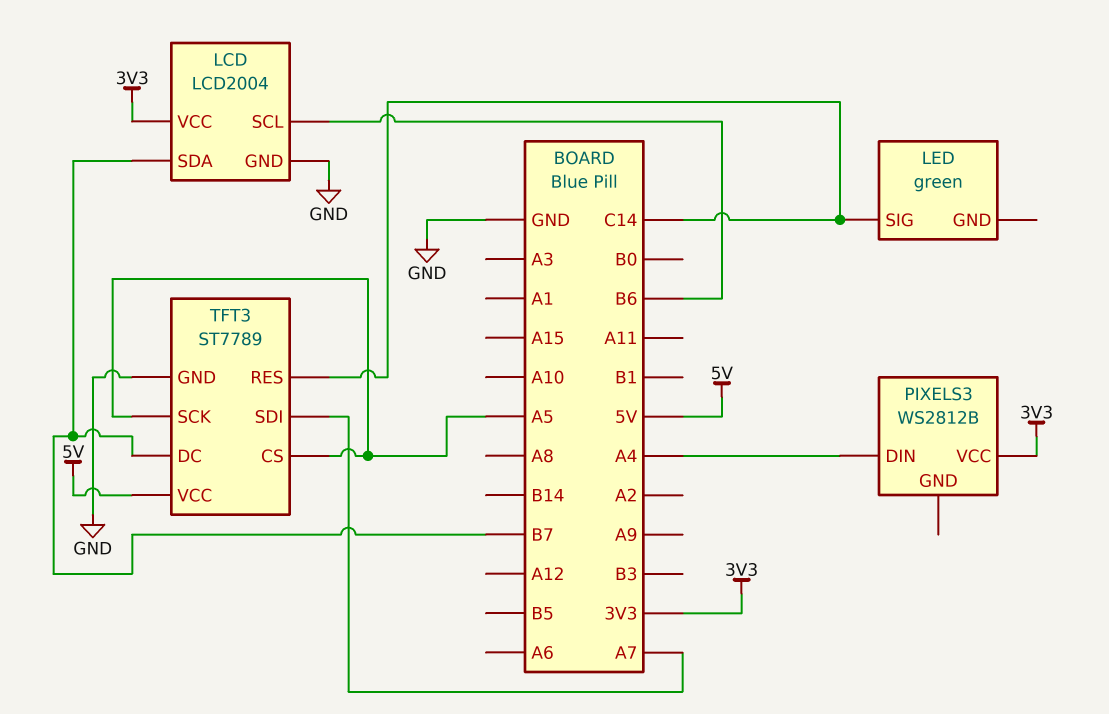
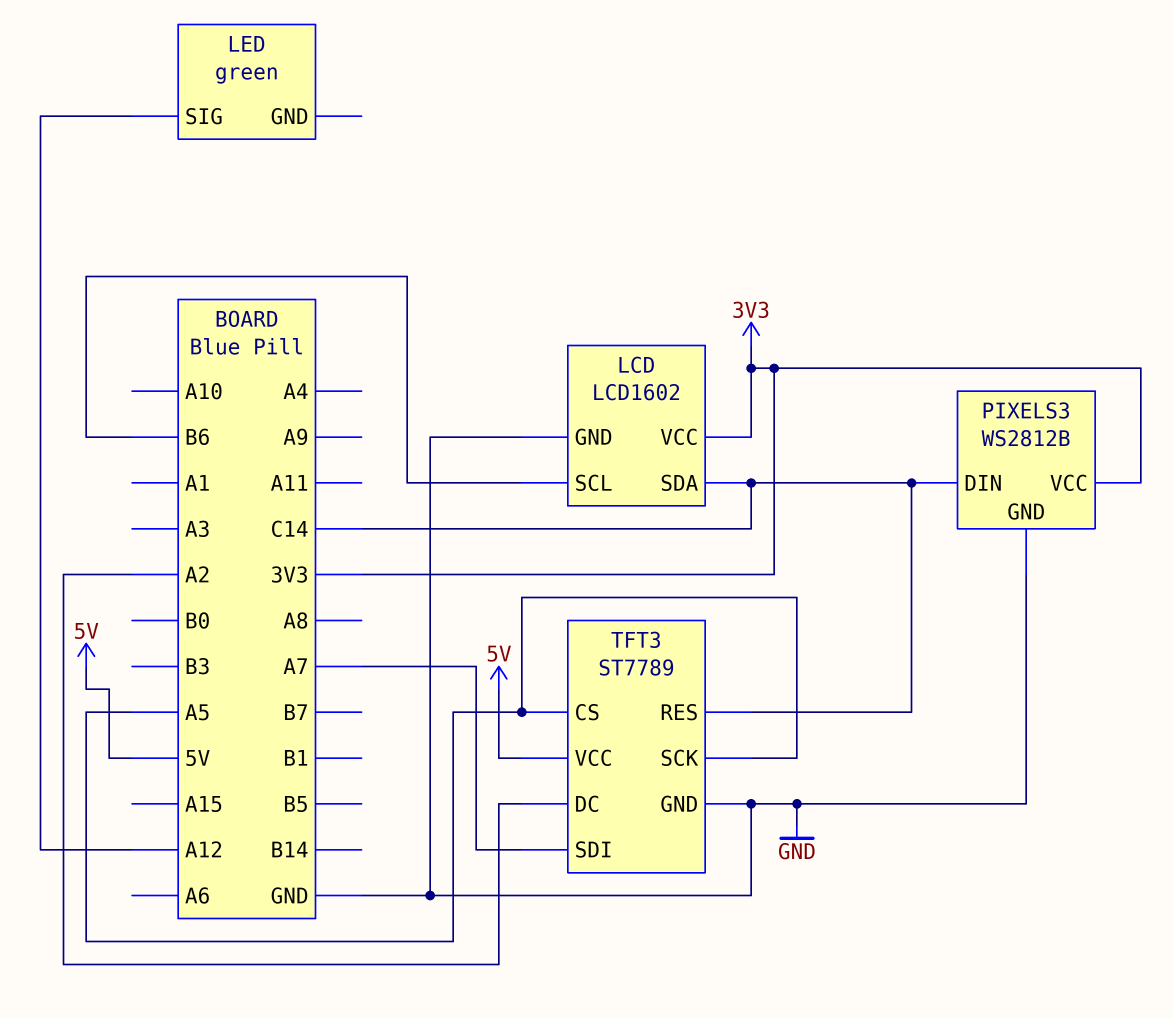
LCD: LCD2004 -> LCD1602
LCD pin SDA: B7 -> C14
LED pin SIG: C14 -> A12
PIXELS3 pin DIN: A4 -> C14
PIXELS3 pin GND: none -> GND
TFT3 pin DC: B7 -> A2

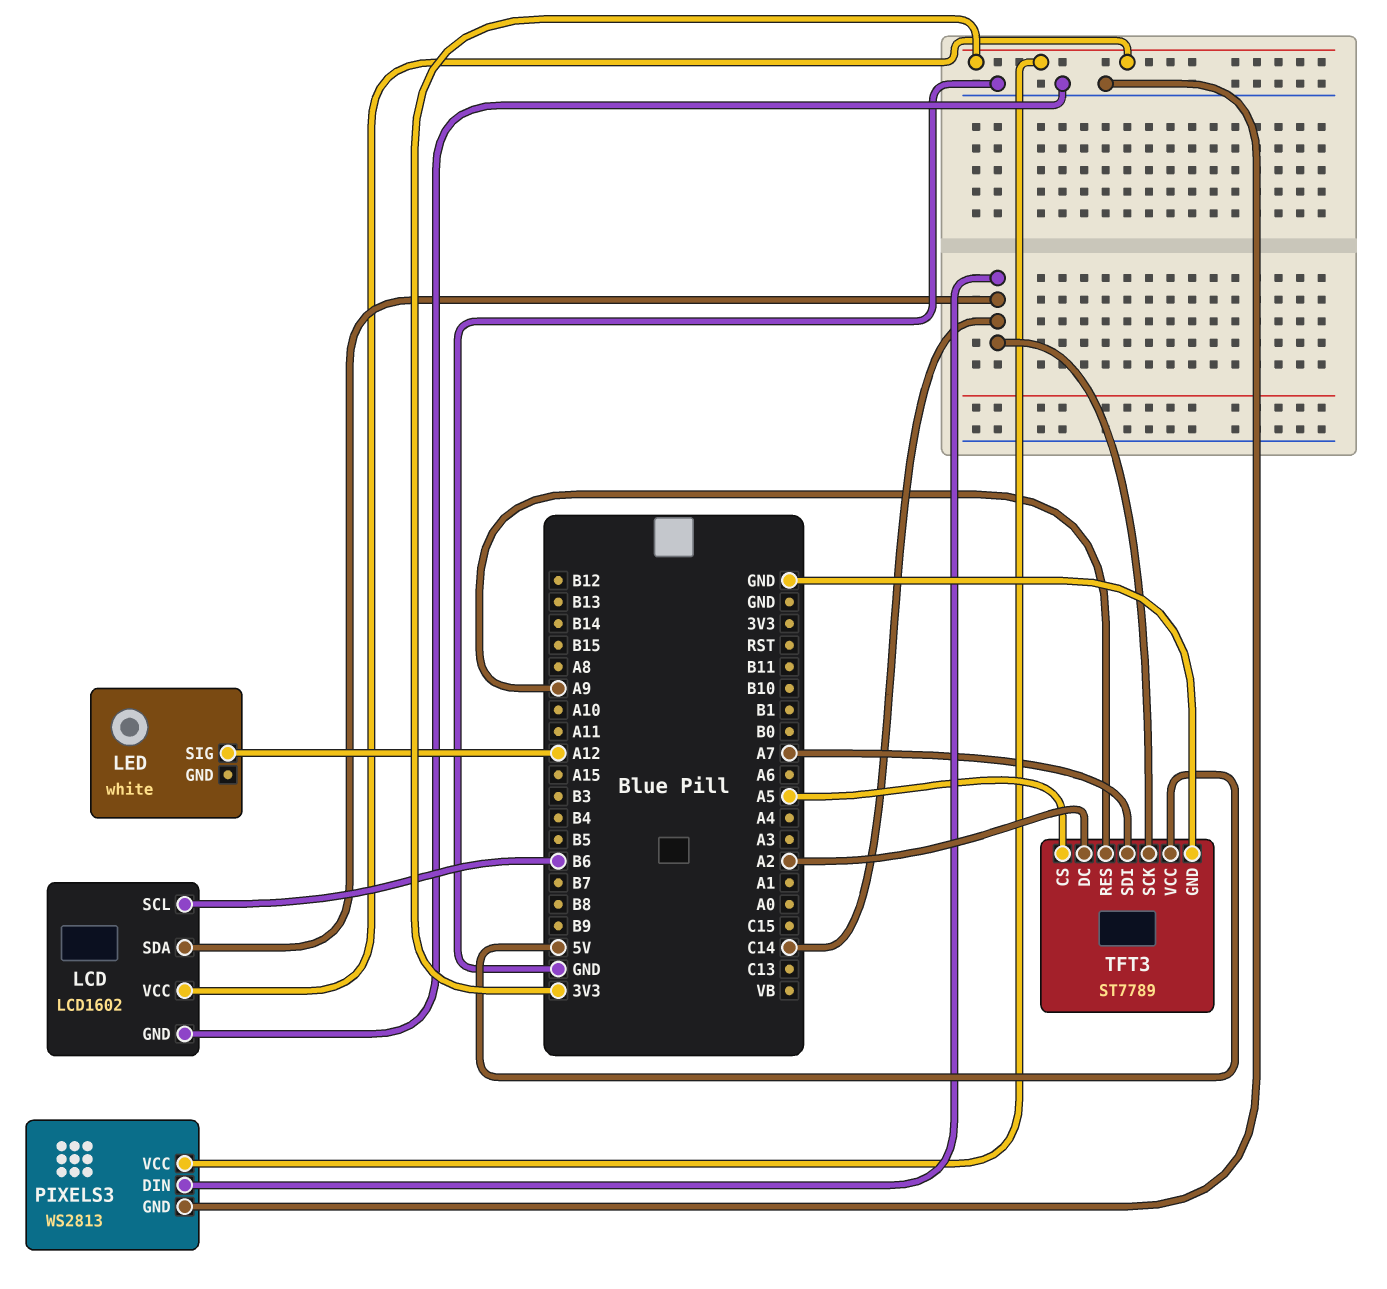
LED: green -> white
PIXELS3: WS2812B -> WS2813
TFT3 pin RES: C14 -> A9
TFT3 pin SCK: A5 -> C14

